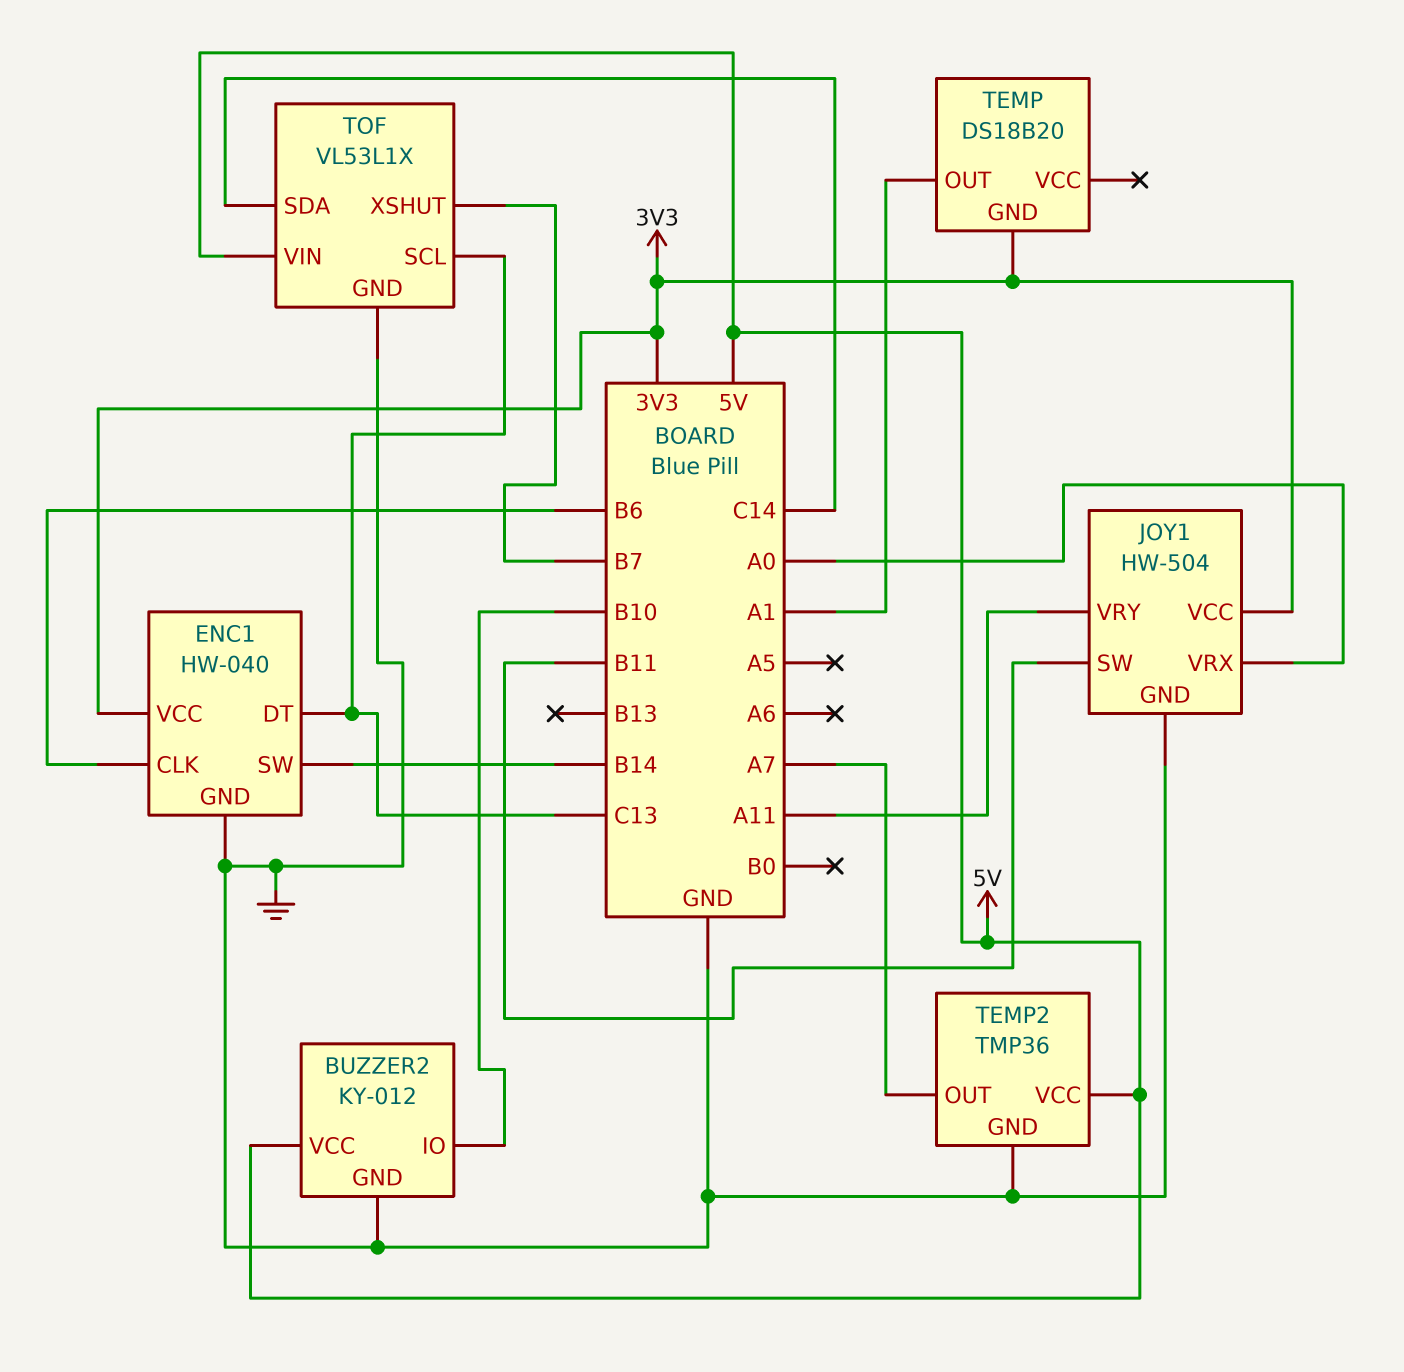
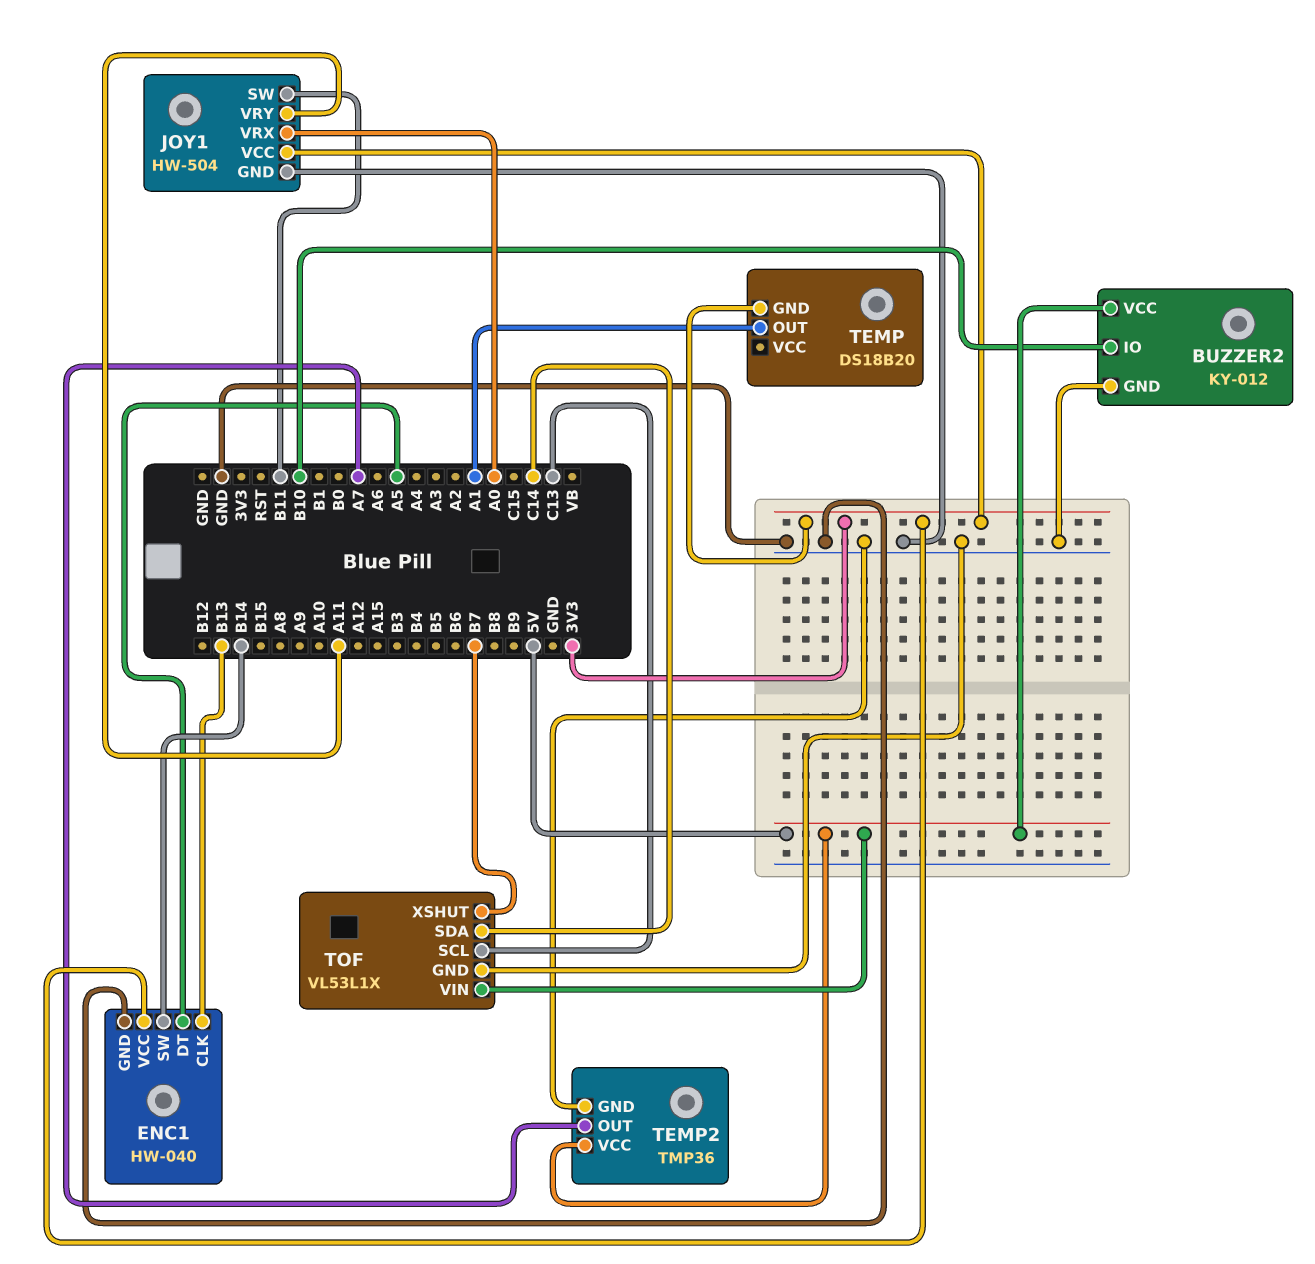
ENC1 pin CLK: B6 -> B13
ENC1 pin DT: C13 -> A5

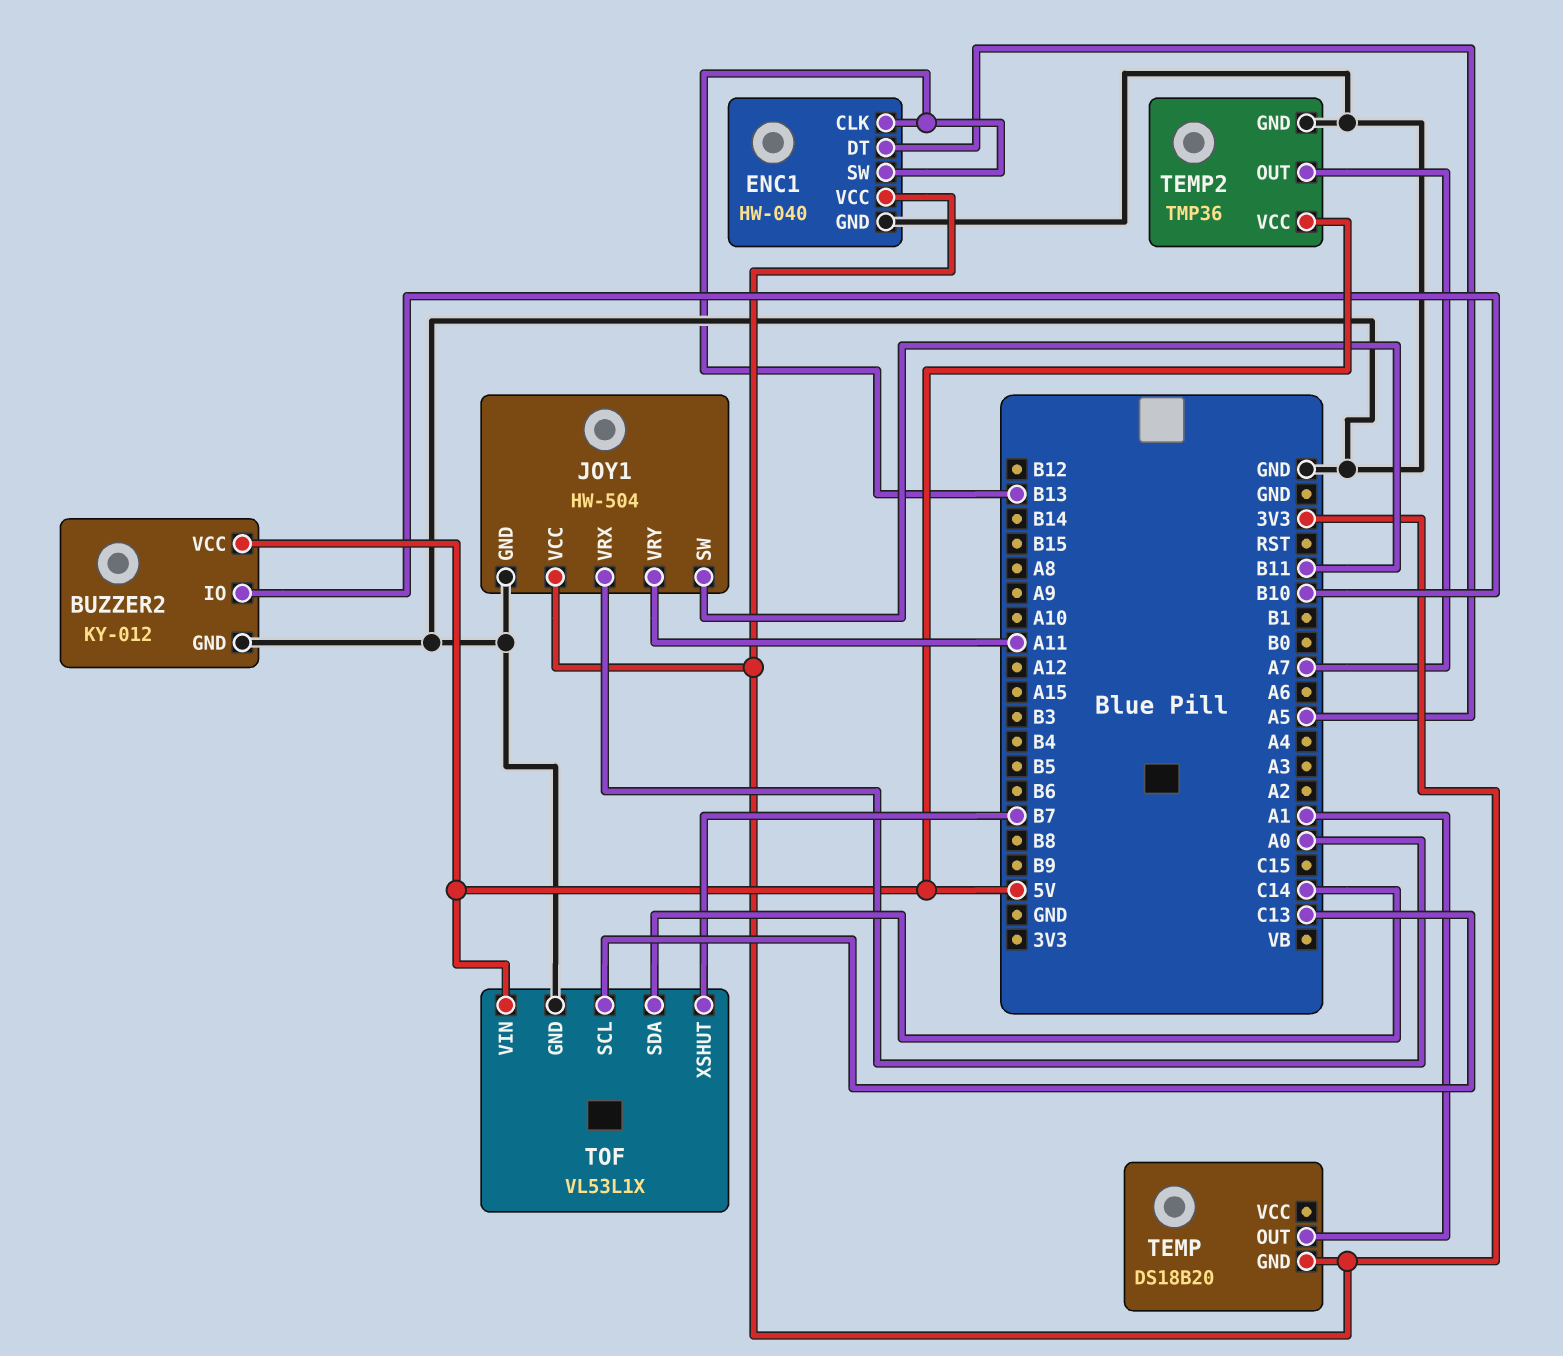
ENC1 pin SW: B14 -> B13

